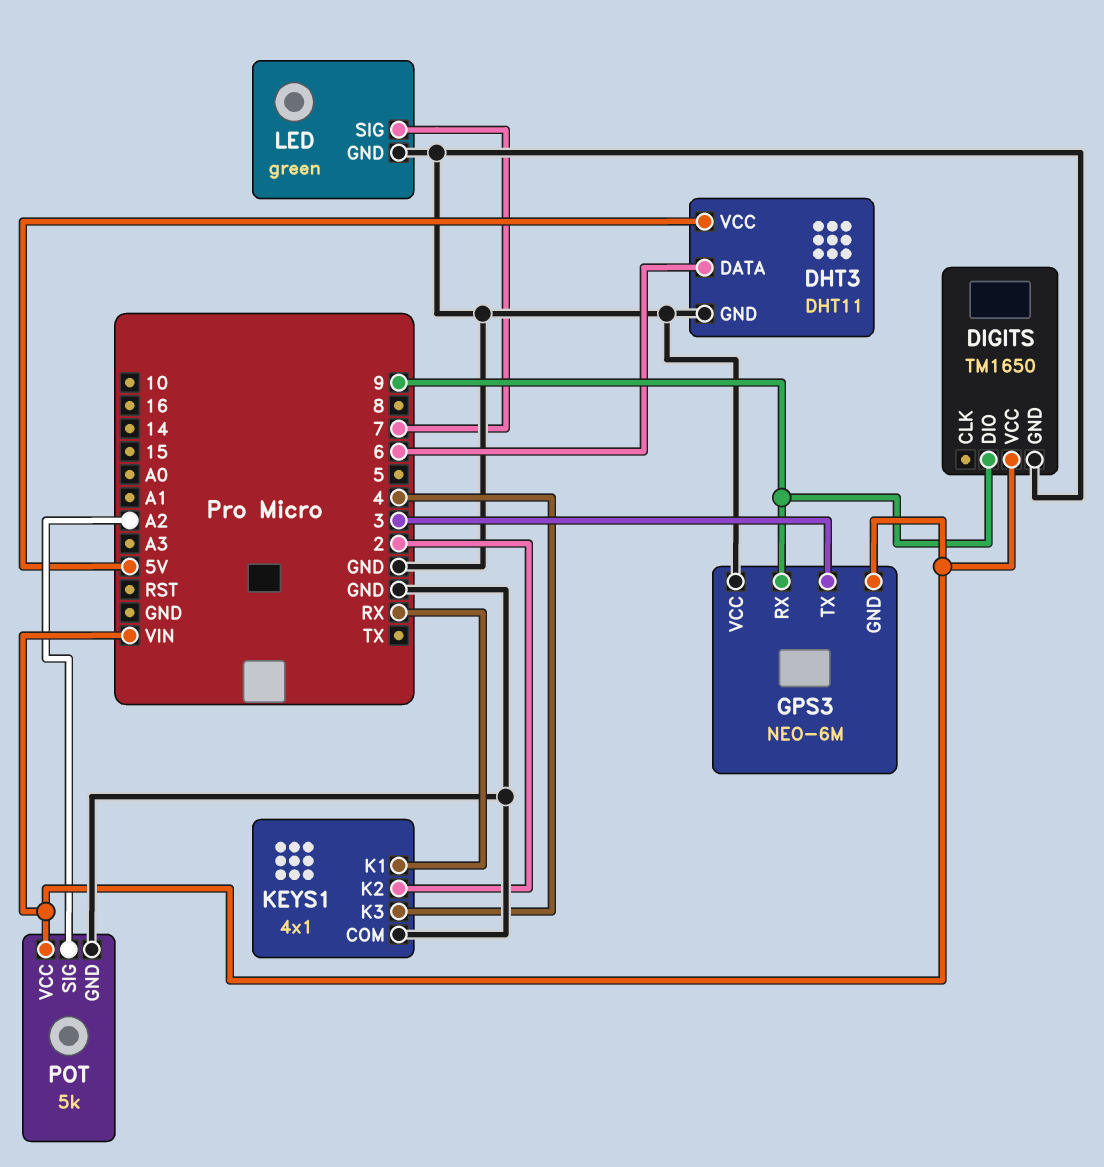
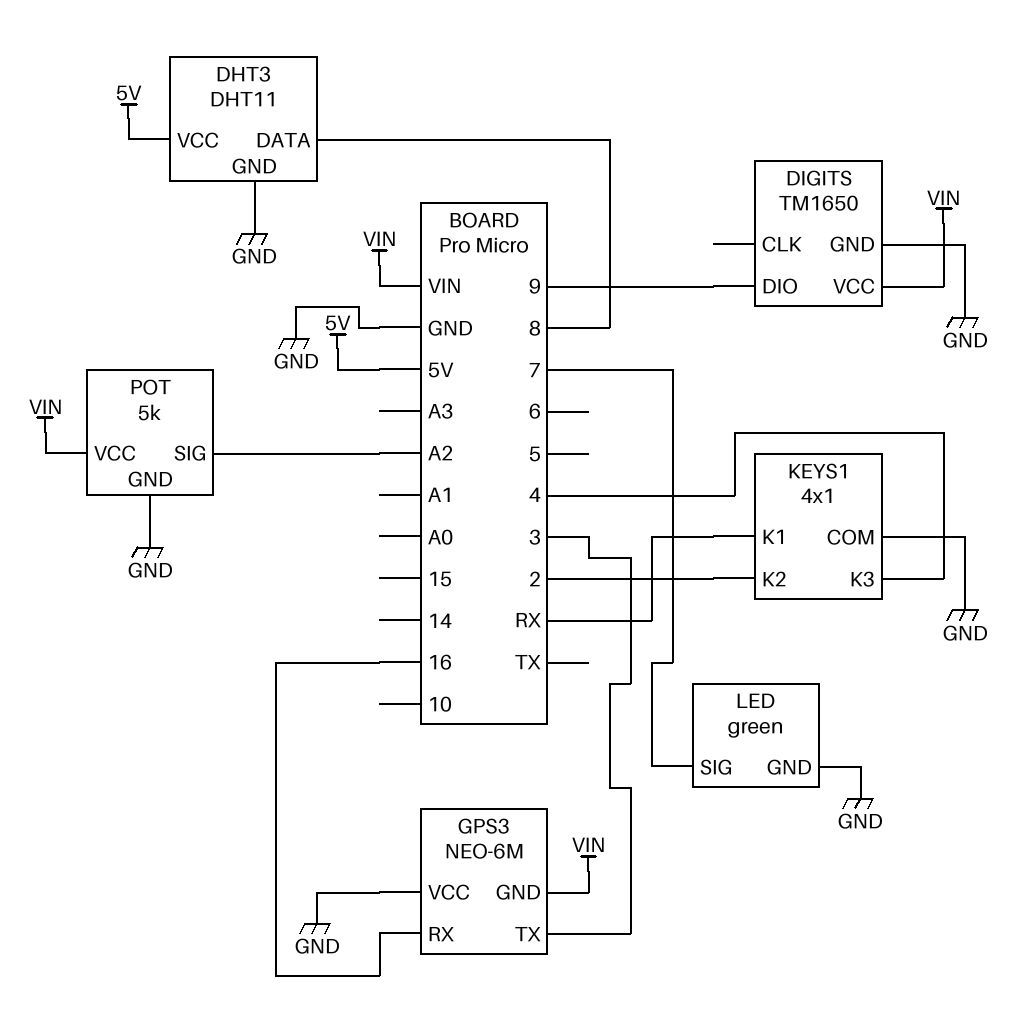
DHT3 pin DATA: 6 -> 8
GPS3 pin RX: 9 -> 16

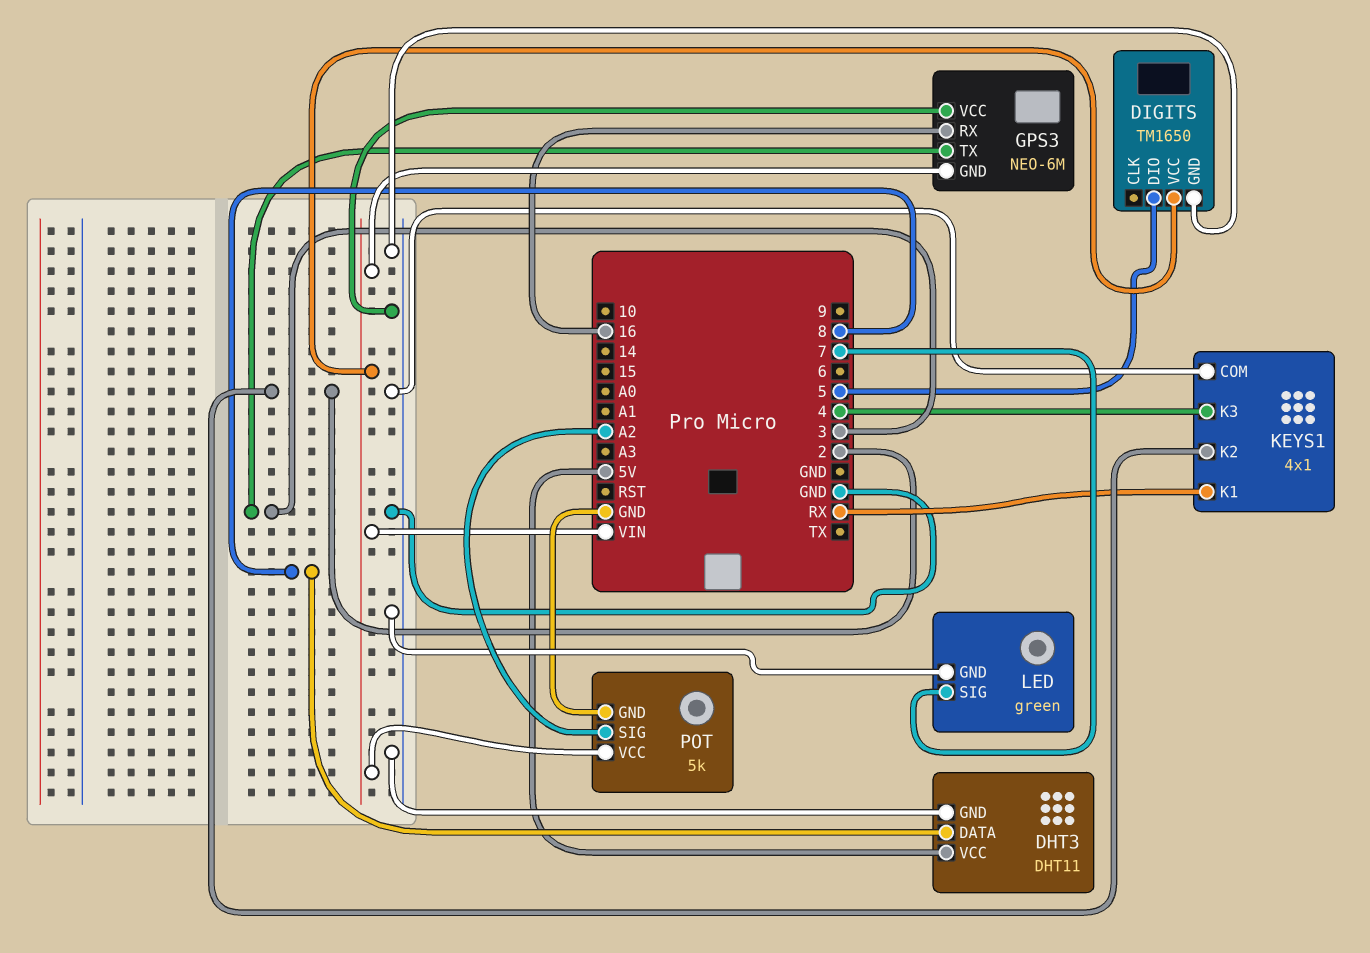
DIGITS pin DIO: 9 -> 5

